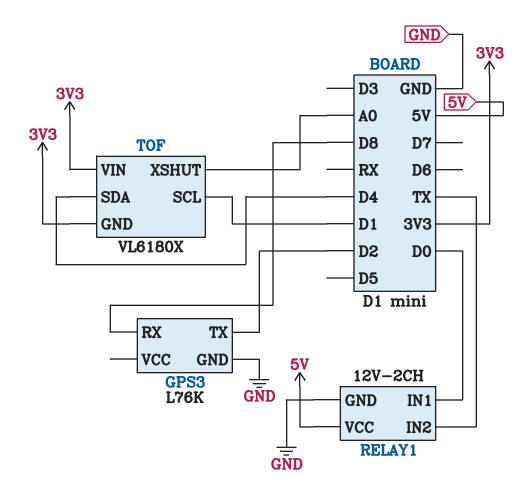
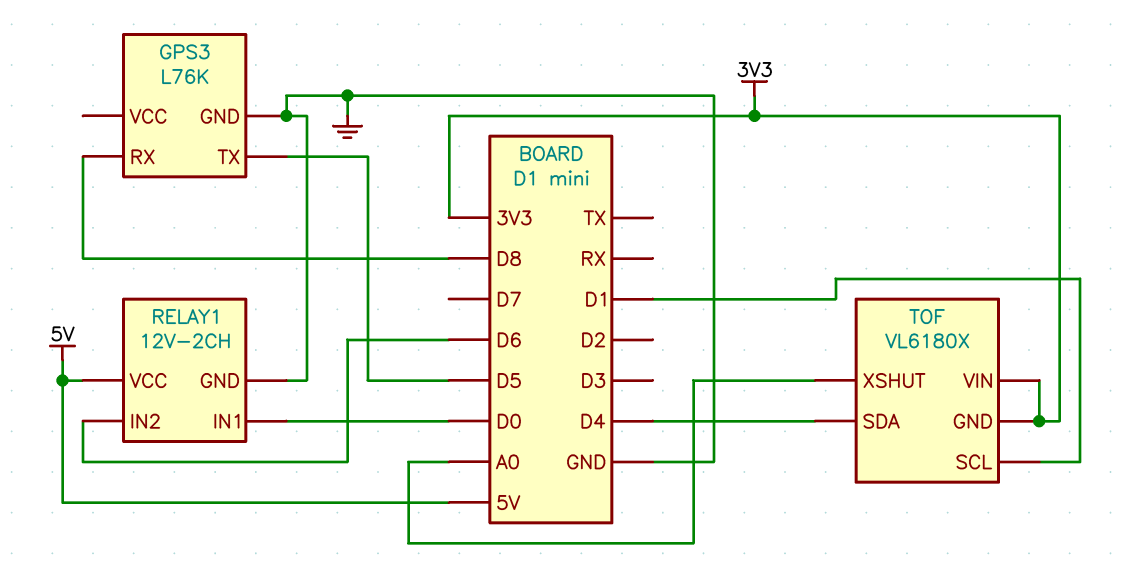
GPS3 pin TX: D2 -> D5
RELAY1 pin IN2: TX -> D6

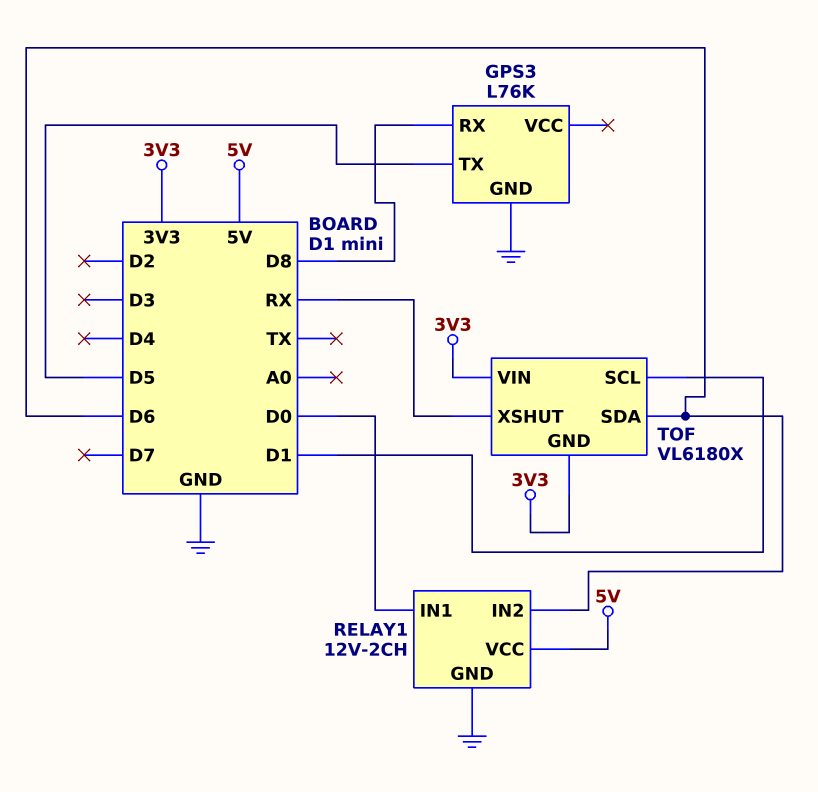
TOF pin SDA: D4 -> D6
TOF pin XSHUT: A0 -> RX

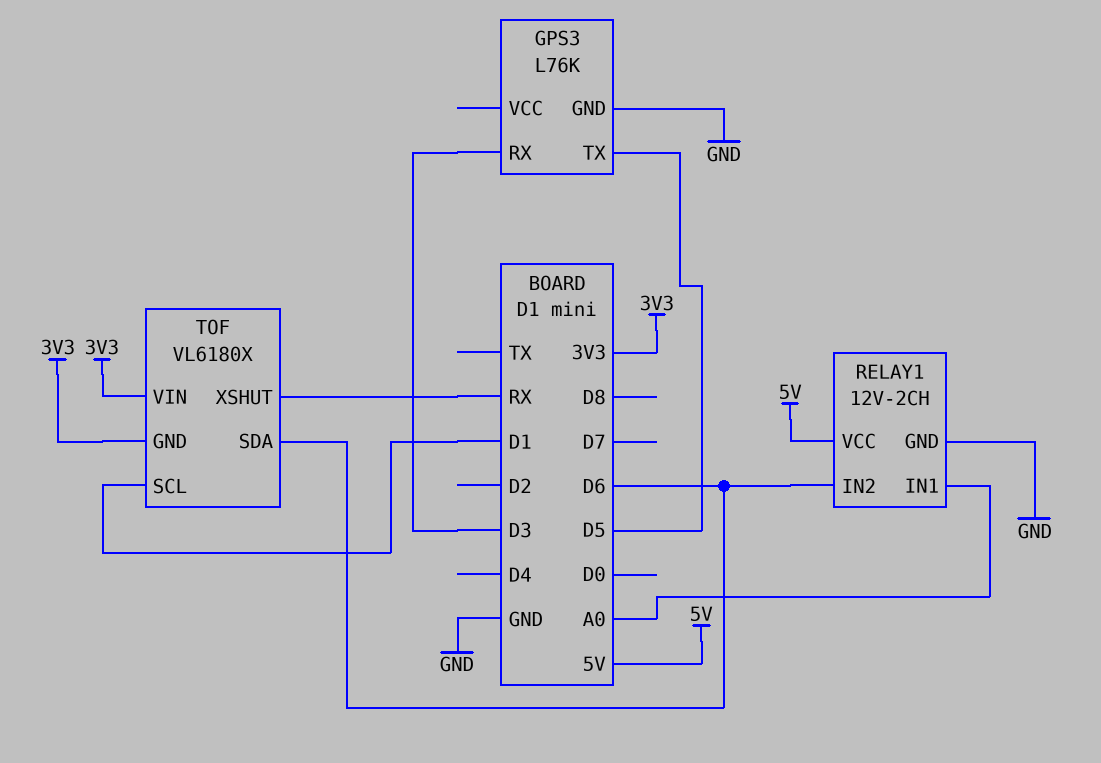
GPS3 pin RX: D8 -> D3
RELAY1 pin IN1: D0 -> A0

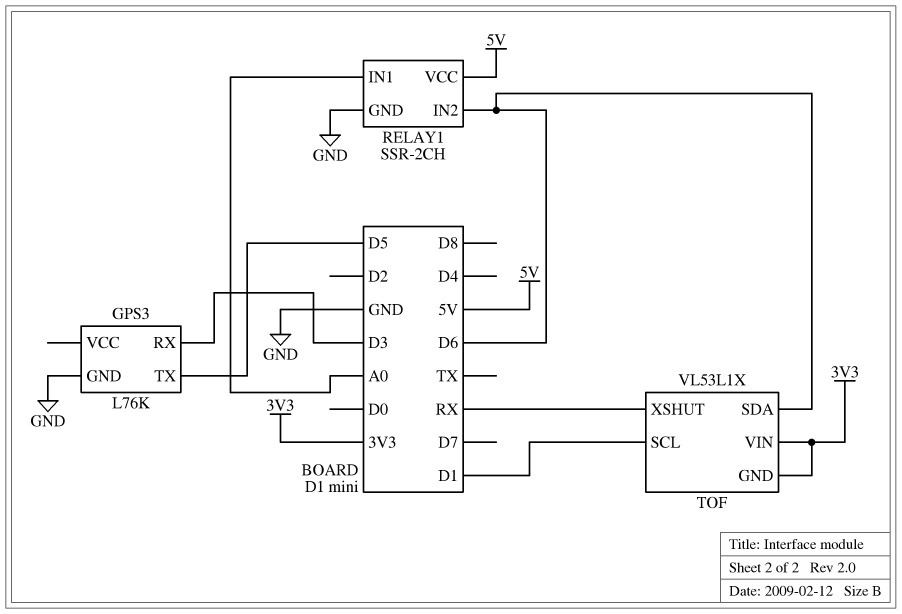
RELAY1: 12V-2CH -> SSR-2CH
TOF: VL6180X -> VL53L1X

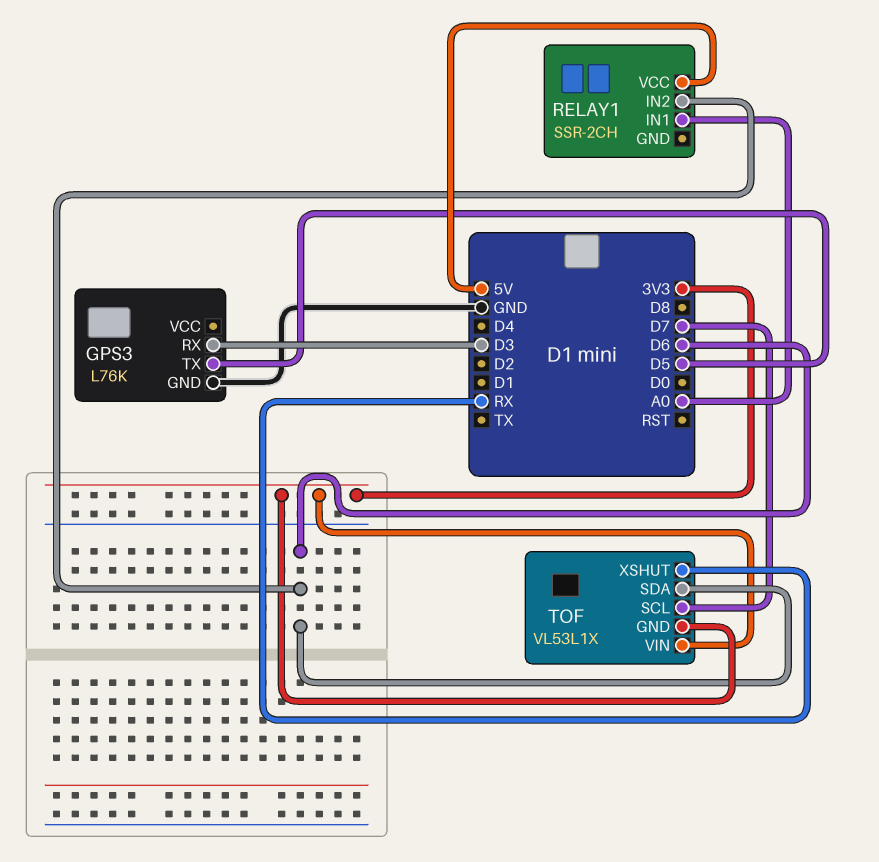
RELAY1 pin GND: GND -> none
TOF pin SCL: D1 -> D7

